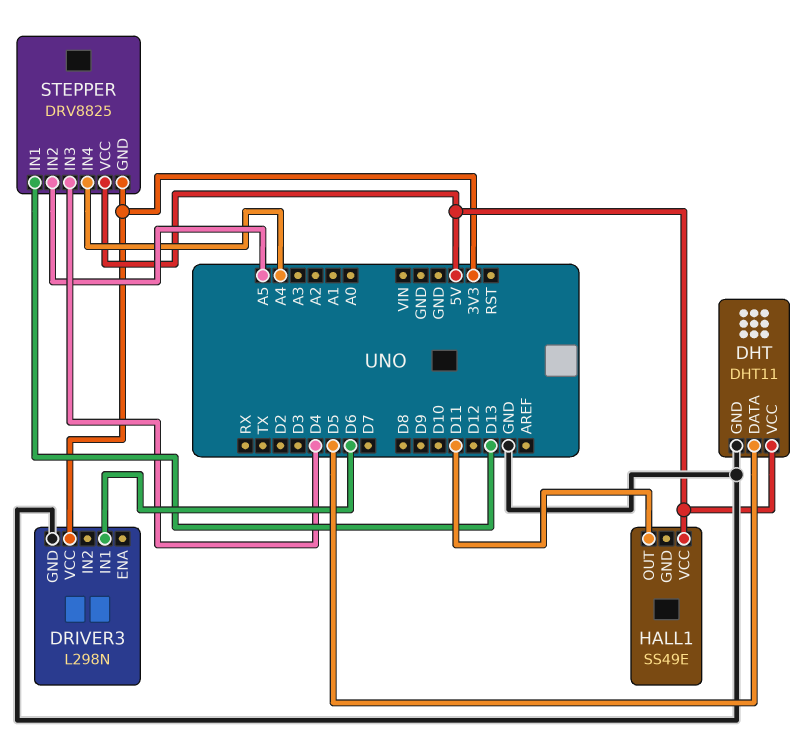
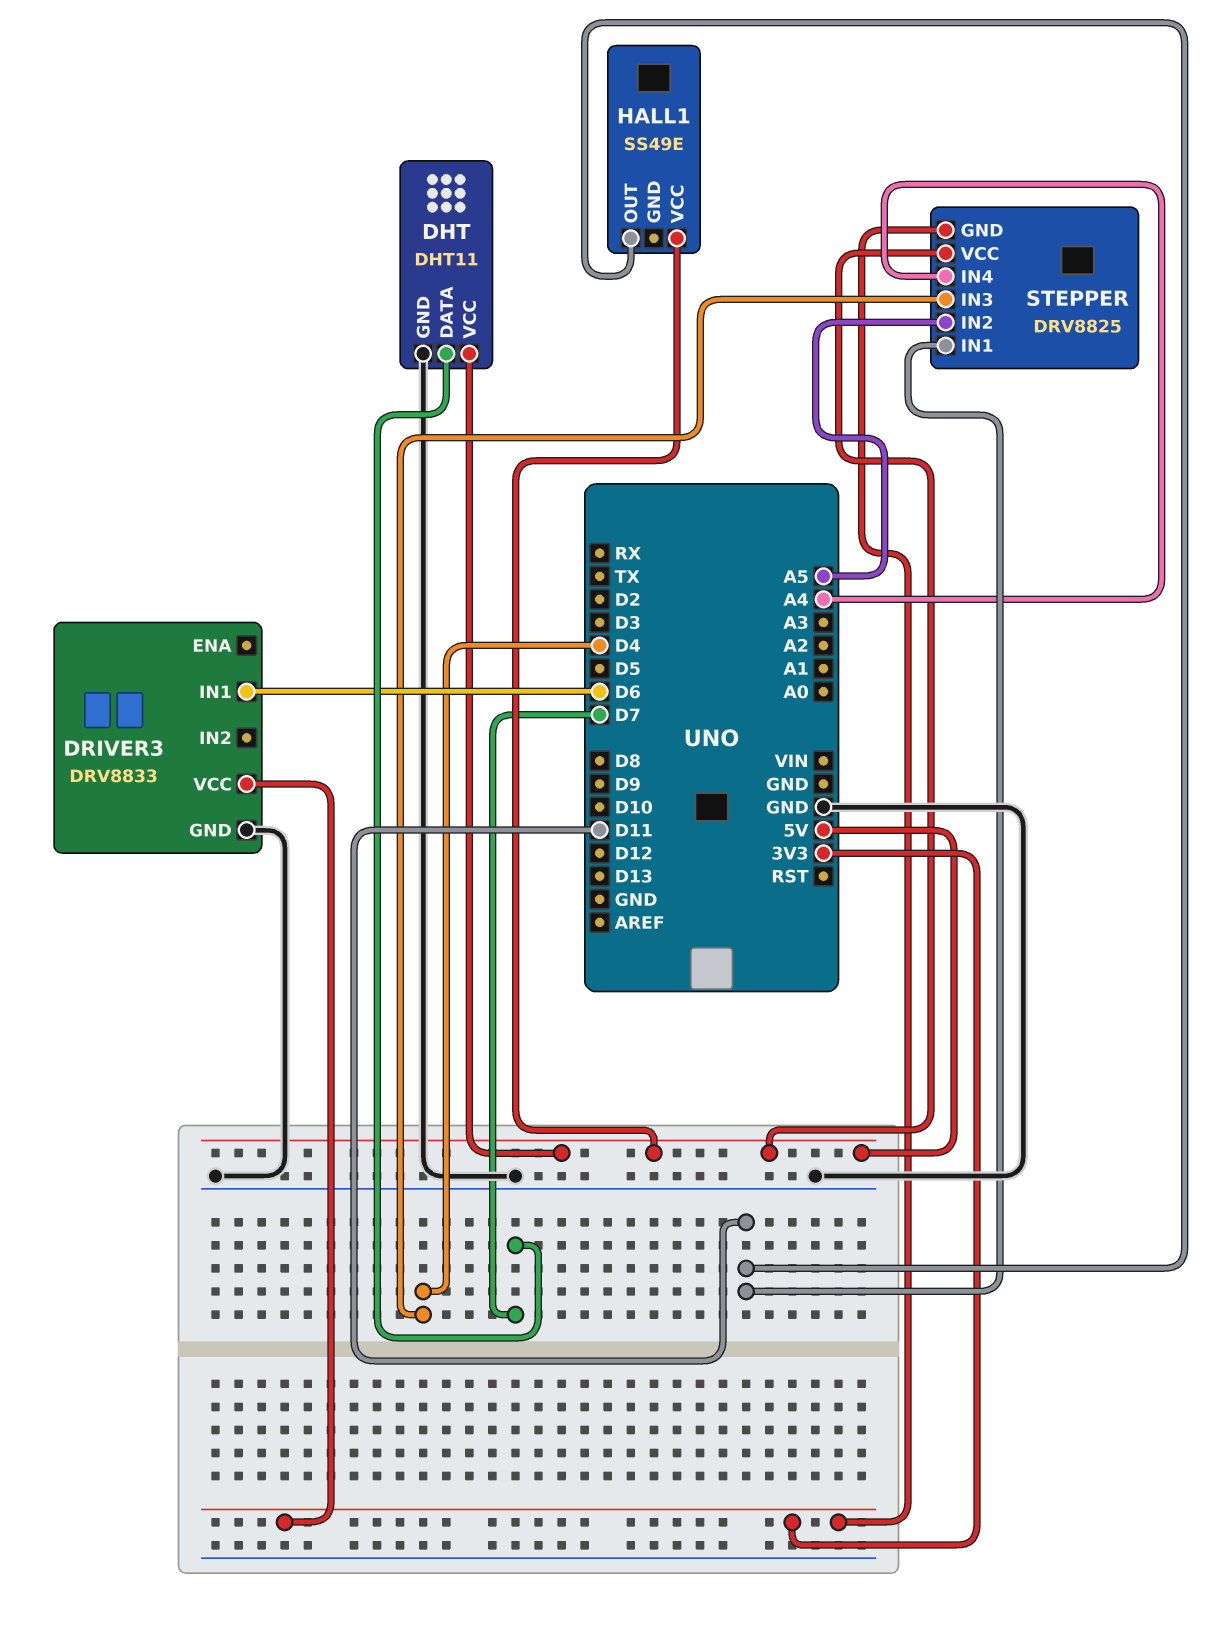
DHT pin DATA: D5 -> D7
DRIVER3: L298N -> DRV8833
STEPPER pin IN1: D13 -> D11

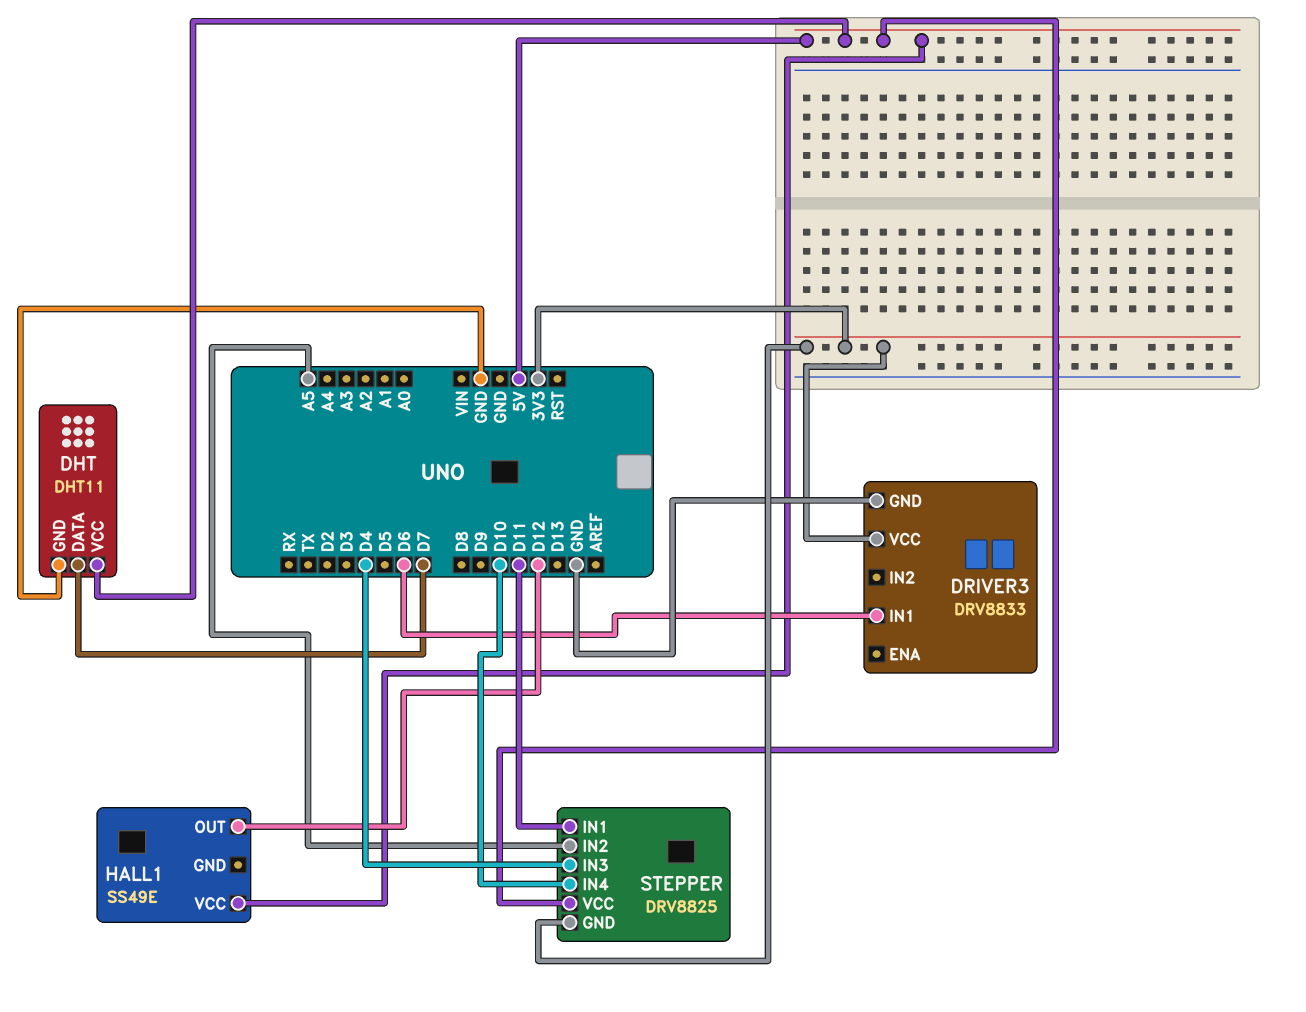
HALL1 pin OUT: D11 -> D12
STEPPER pin IN4: A4 -> D10

